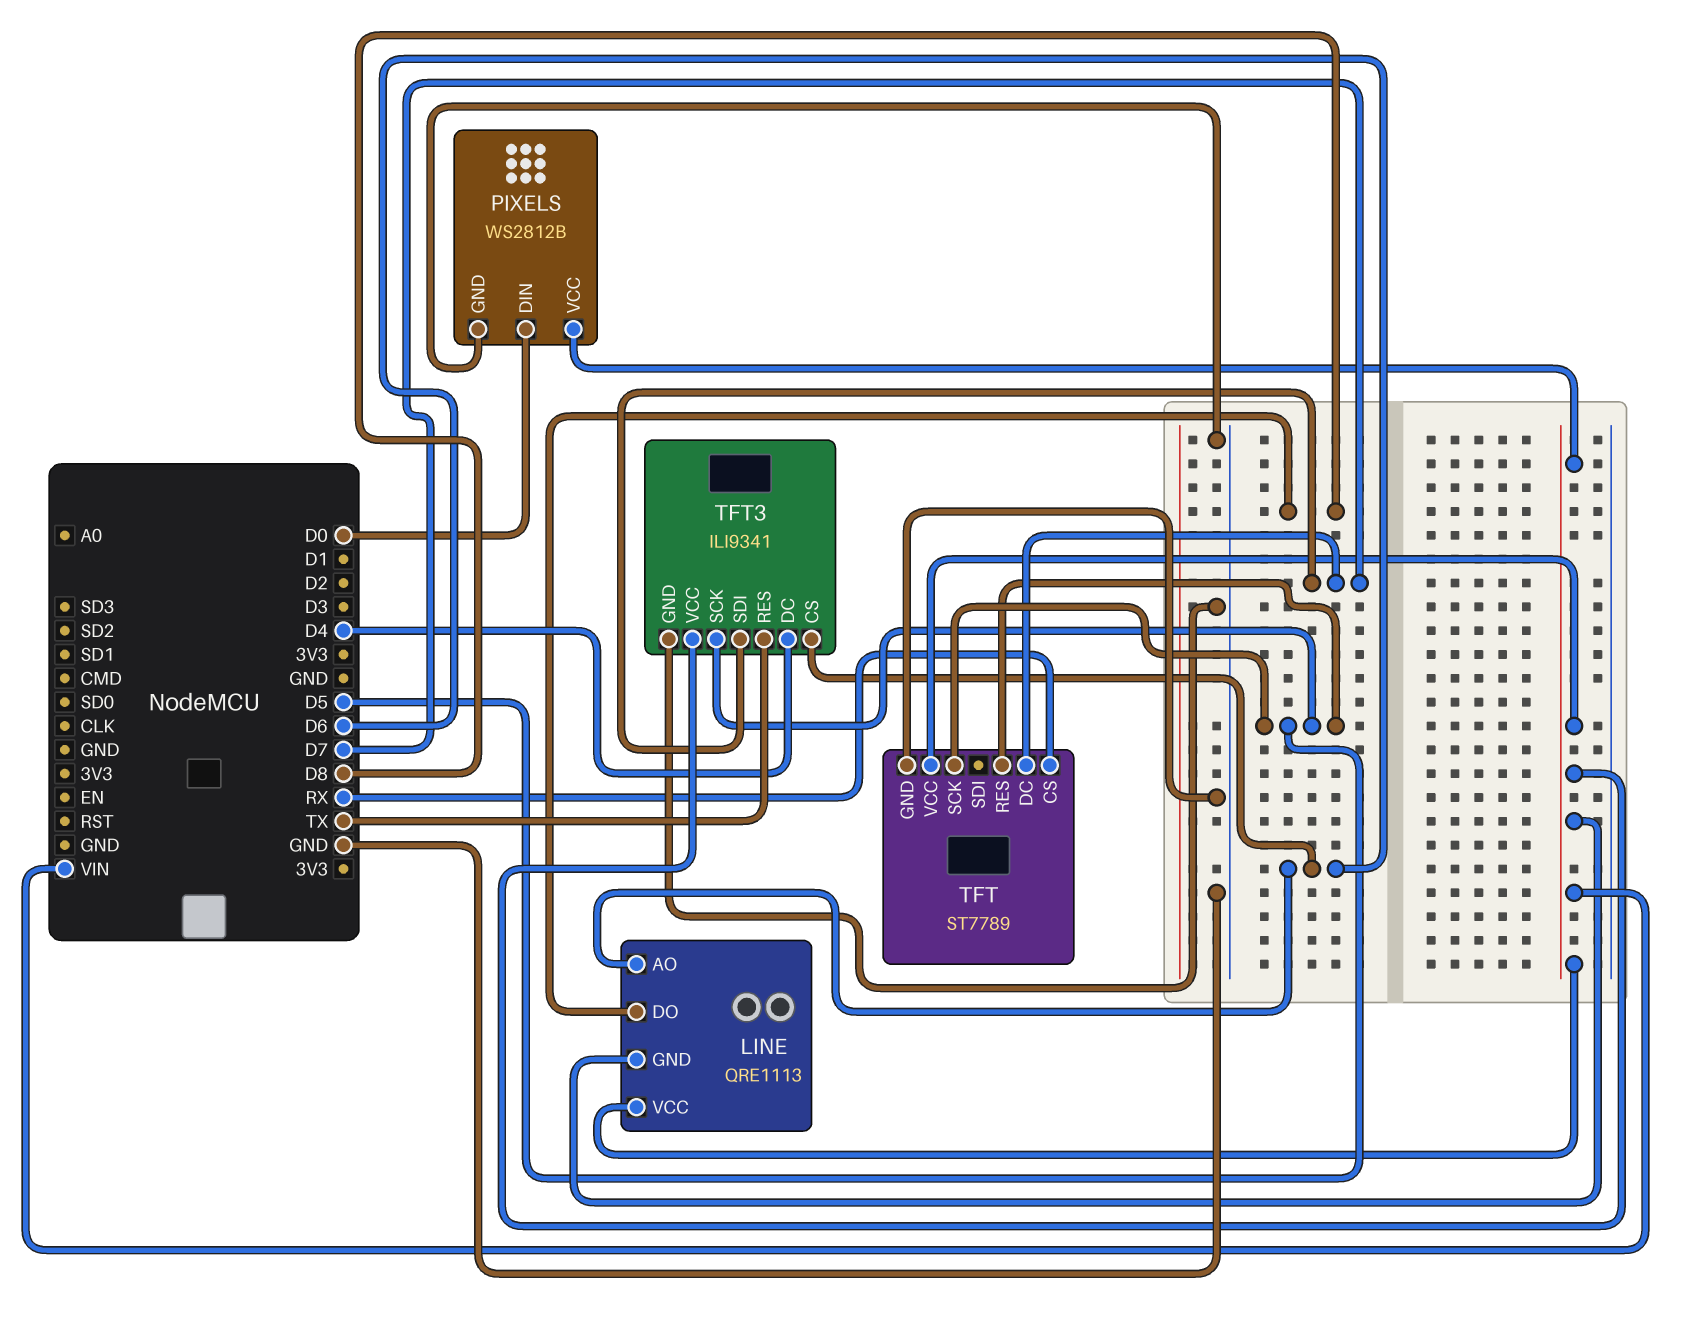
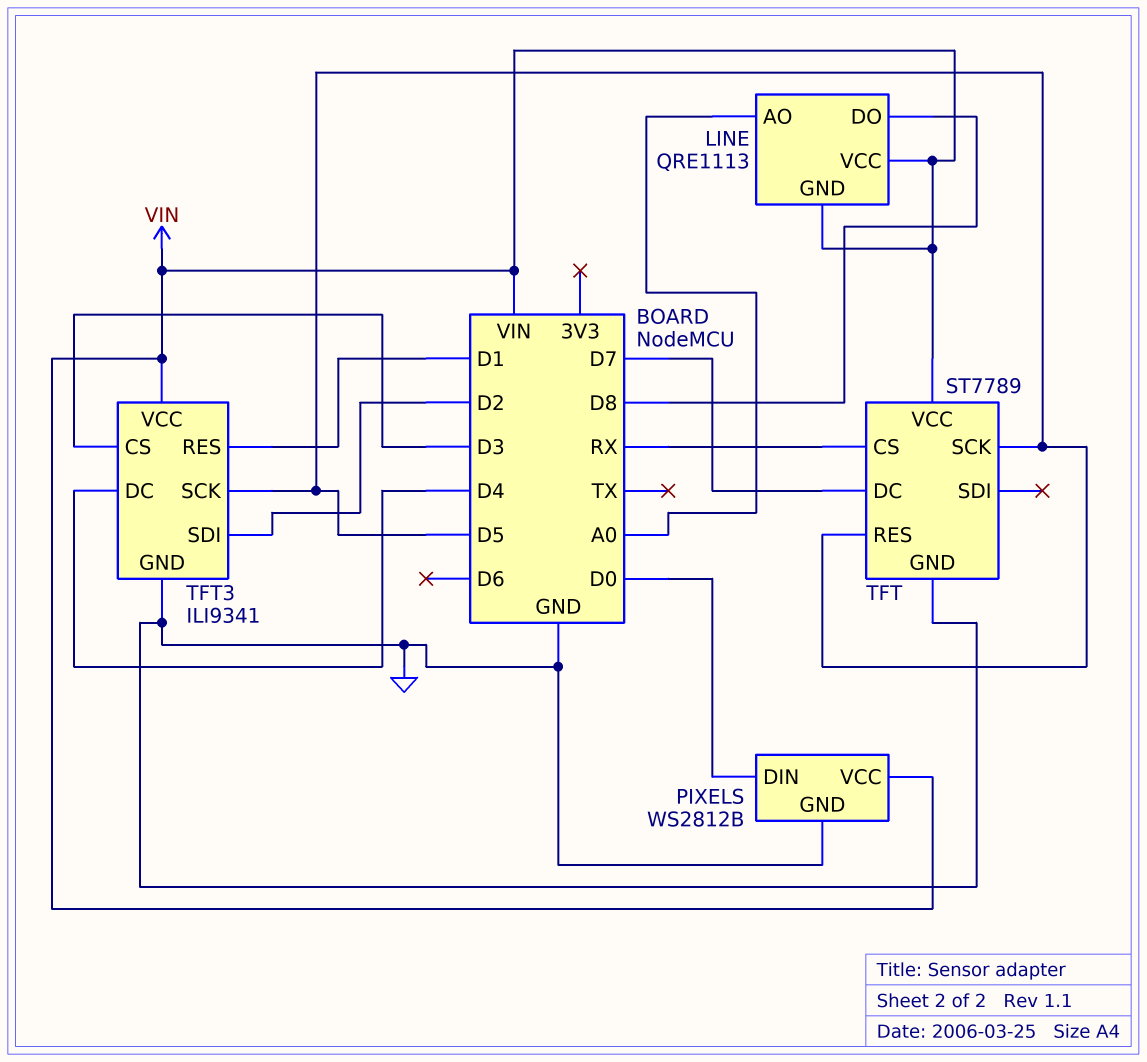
LINE pin AO: D6 -> A0
TFT3 pin CS: D6 -> D3
TFT3 pin RES: TX -> D1
TFT3 pin SDI: D7 -> D2

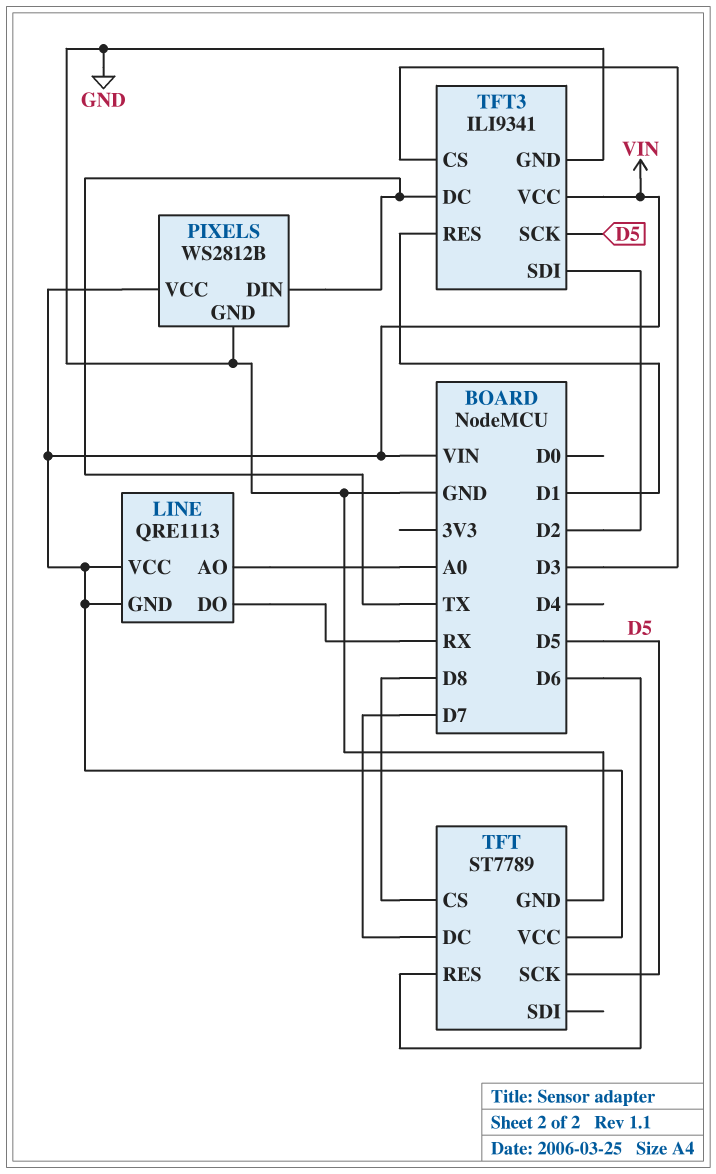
LINE pin DO: D8 -> RX
PIXELS pin DIN: D0 -> TX
TFT pin CS: RX -> D8
TFT pin RES: D5 -> D6
TFT3 pin DC: D4 -> TX

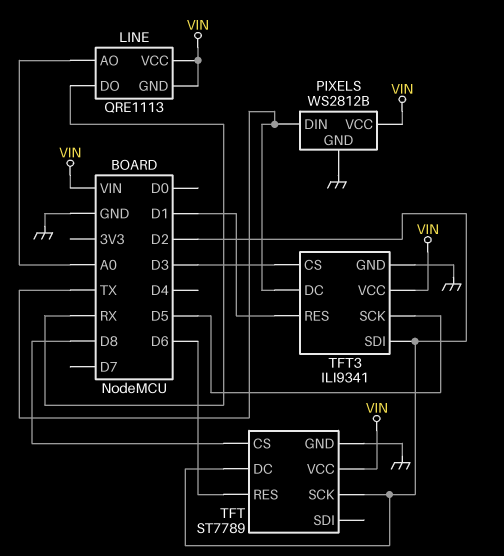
TFT pin DC: D7 -> D2
TFT pin SCK: D5 -> D2

